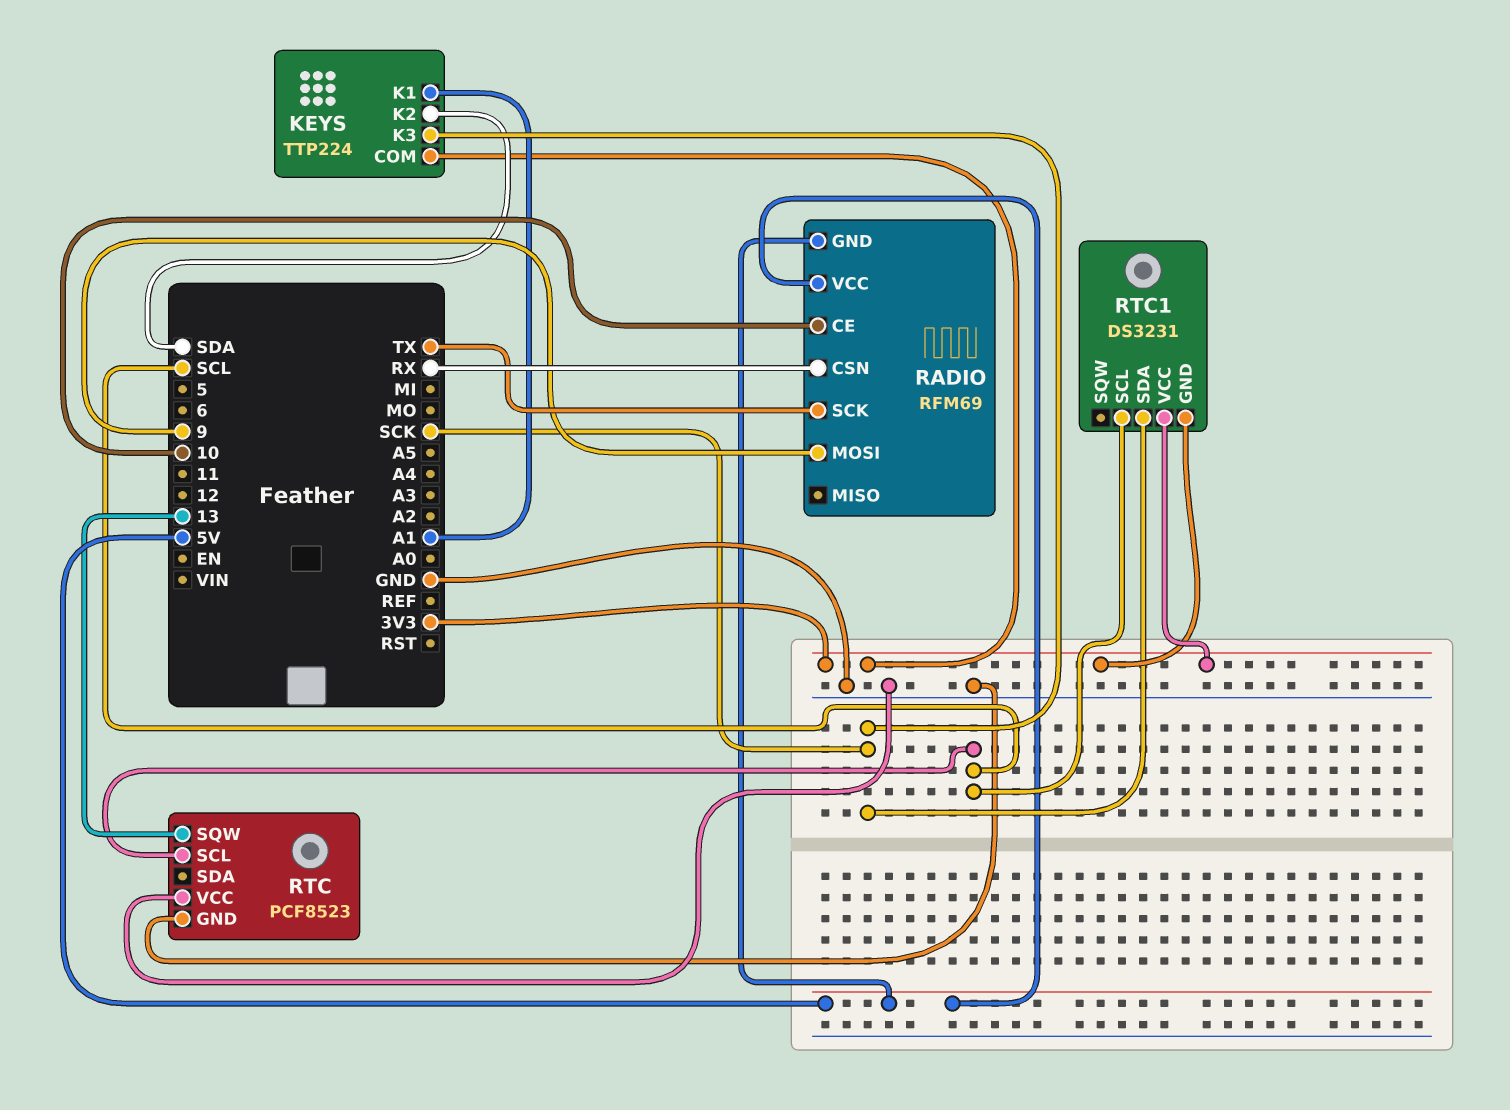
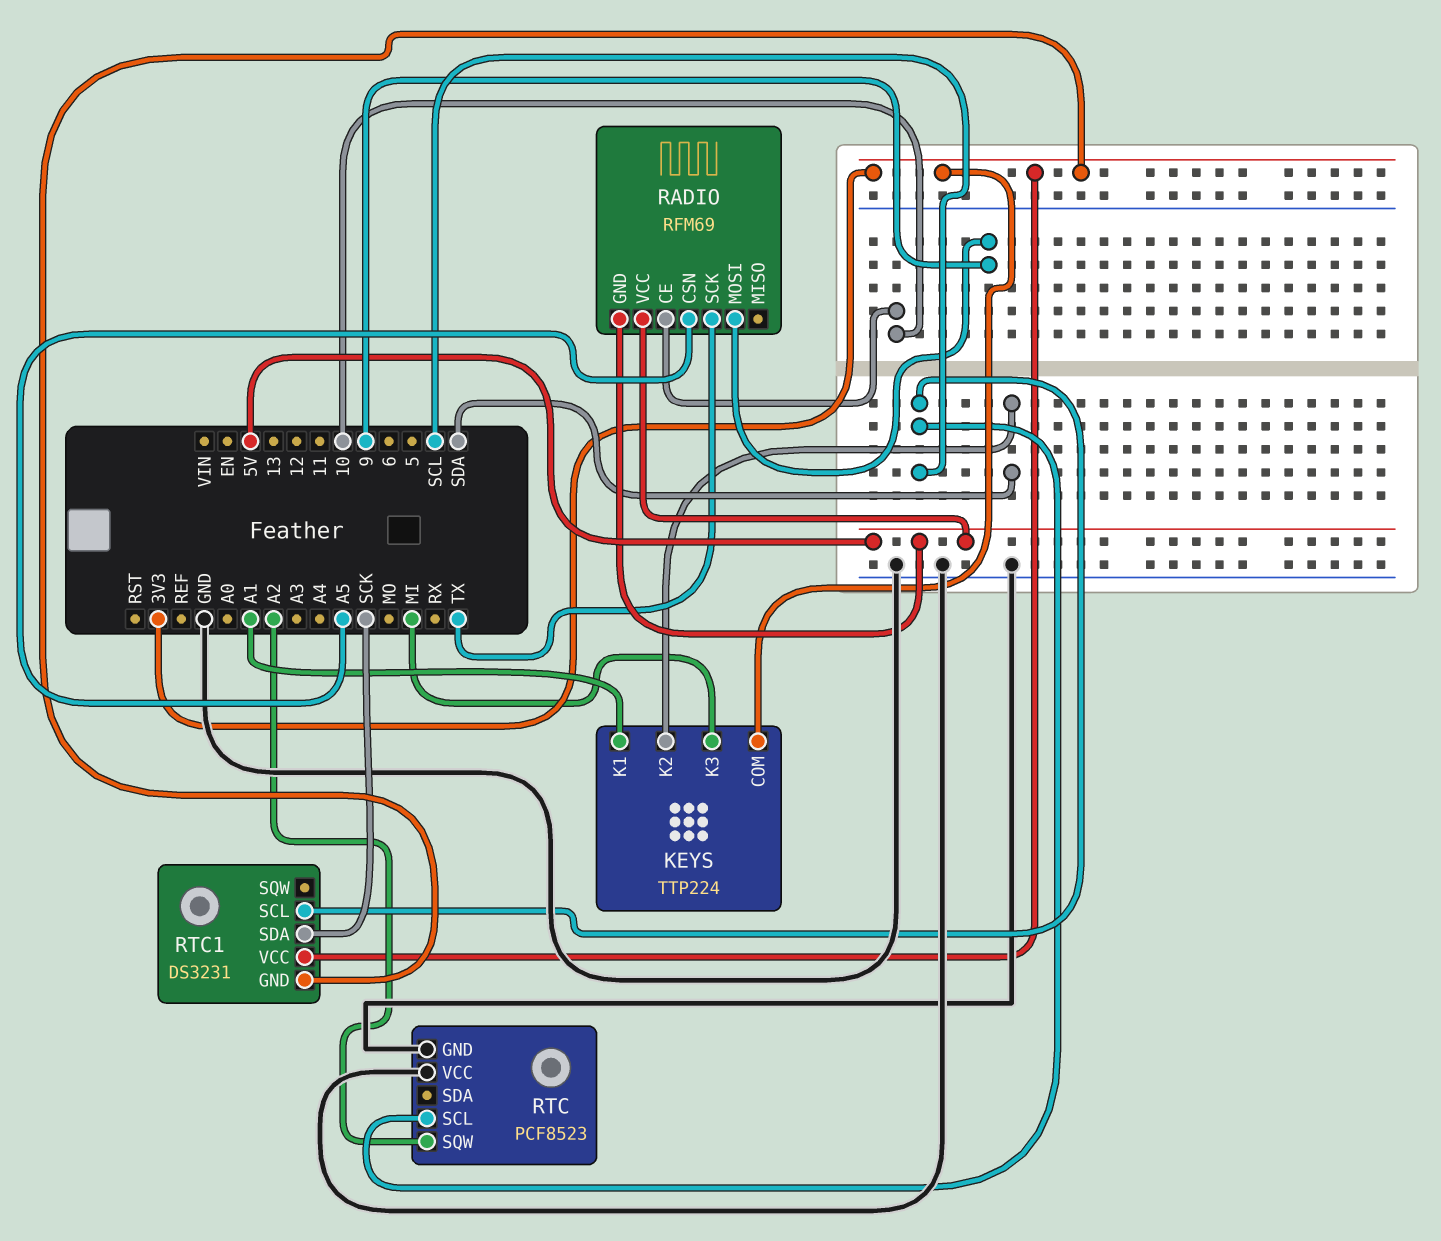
KEYS pin K3: SCK -> MI
RADIO pin CSN: RX -> A5
RTC pin SQW: 13 -> A2

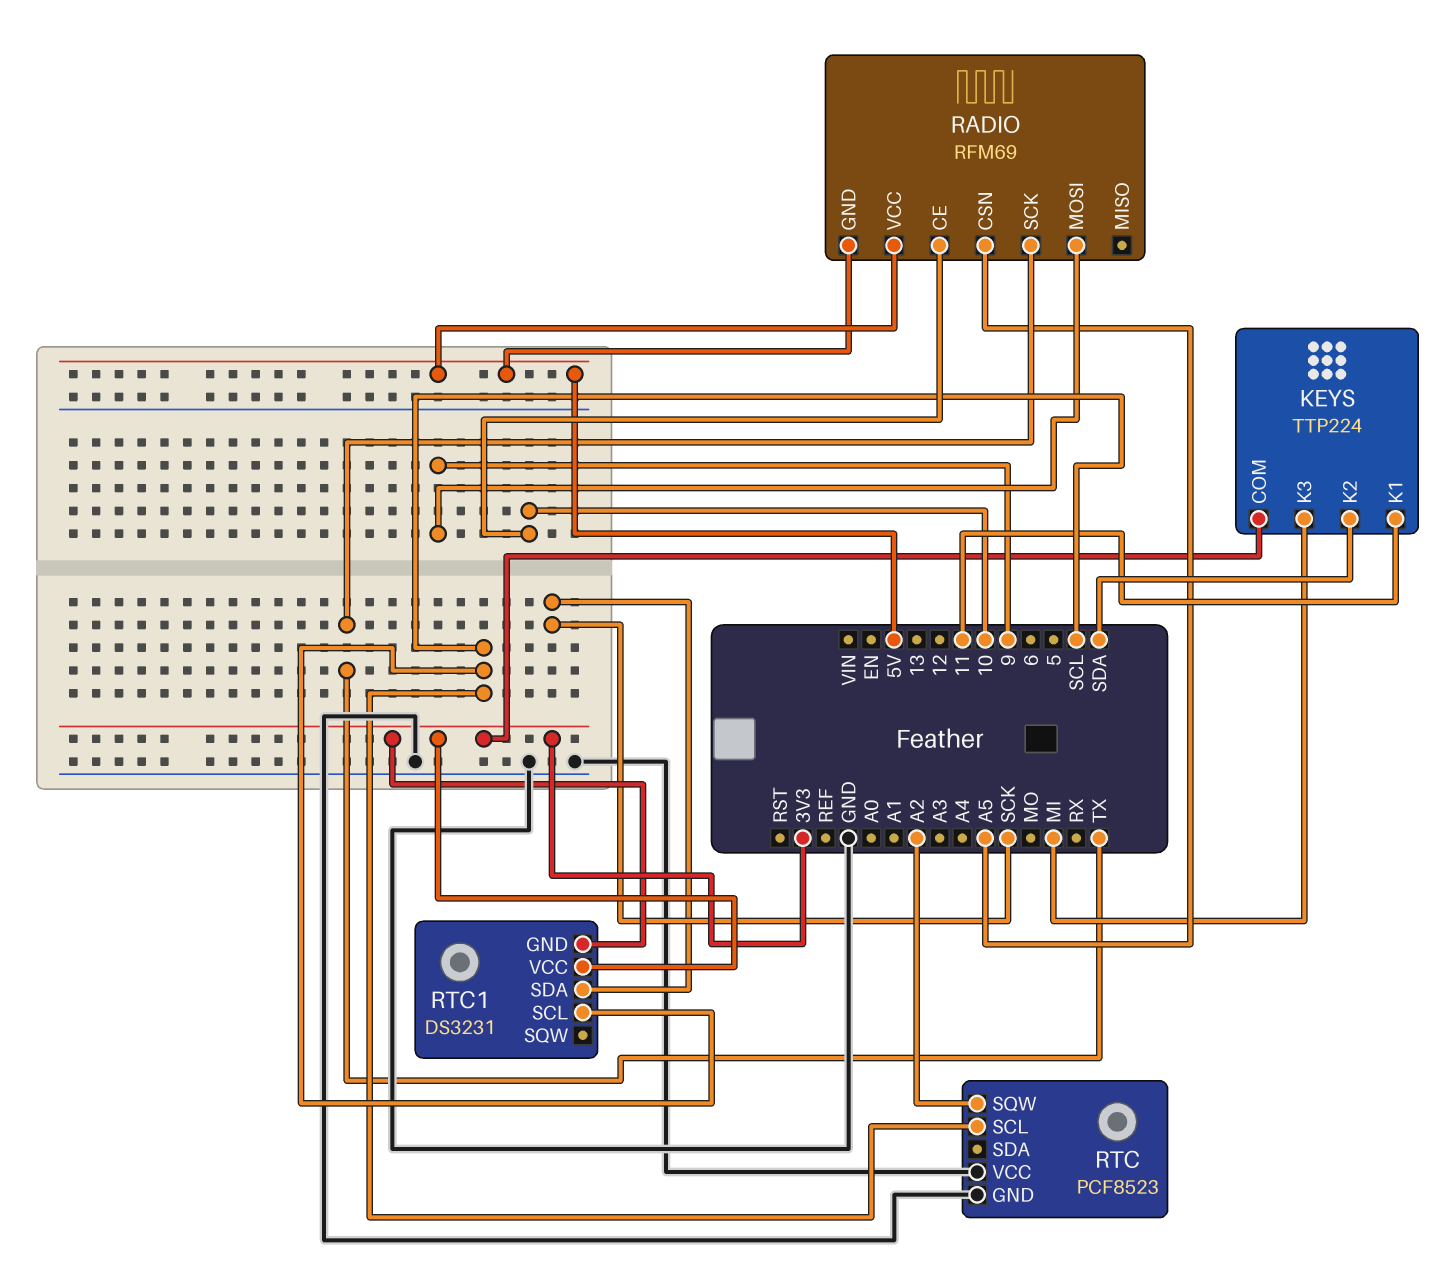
KEYS pin K1: A1 -> 11

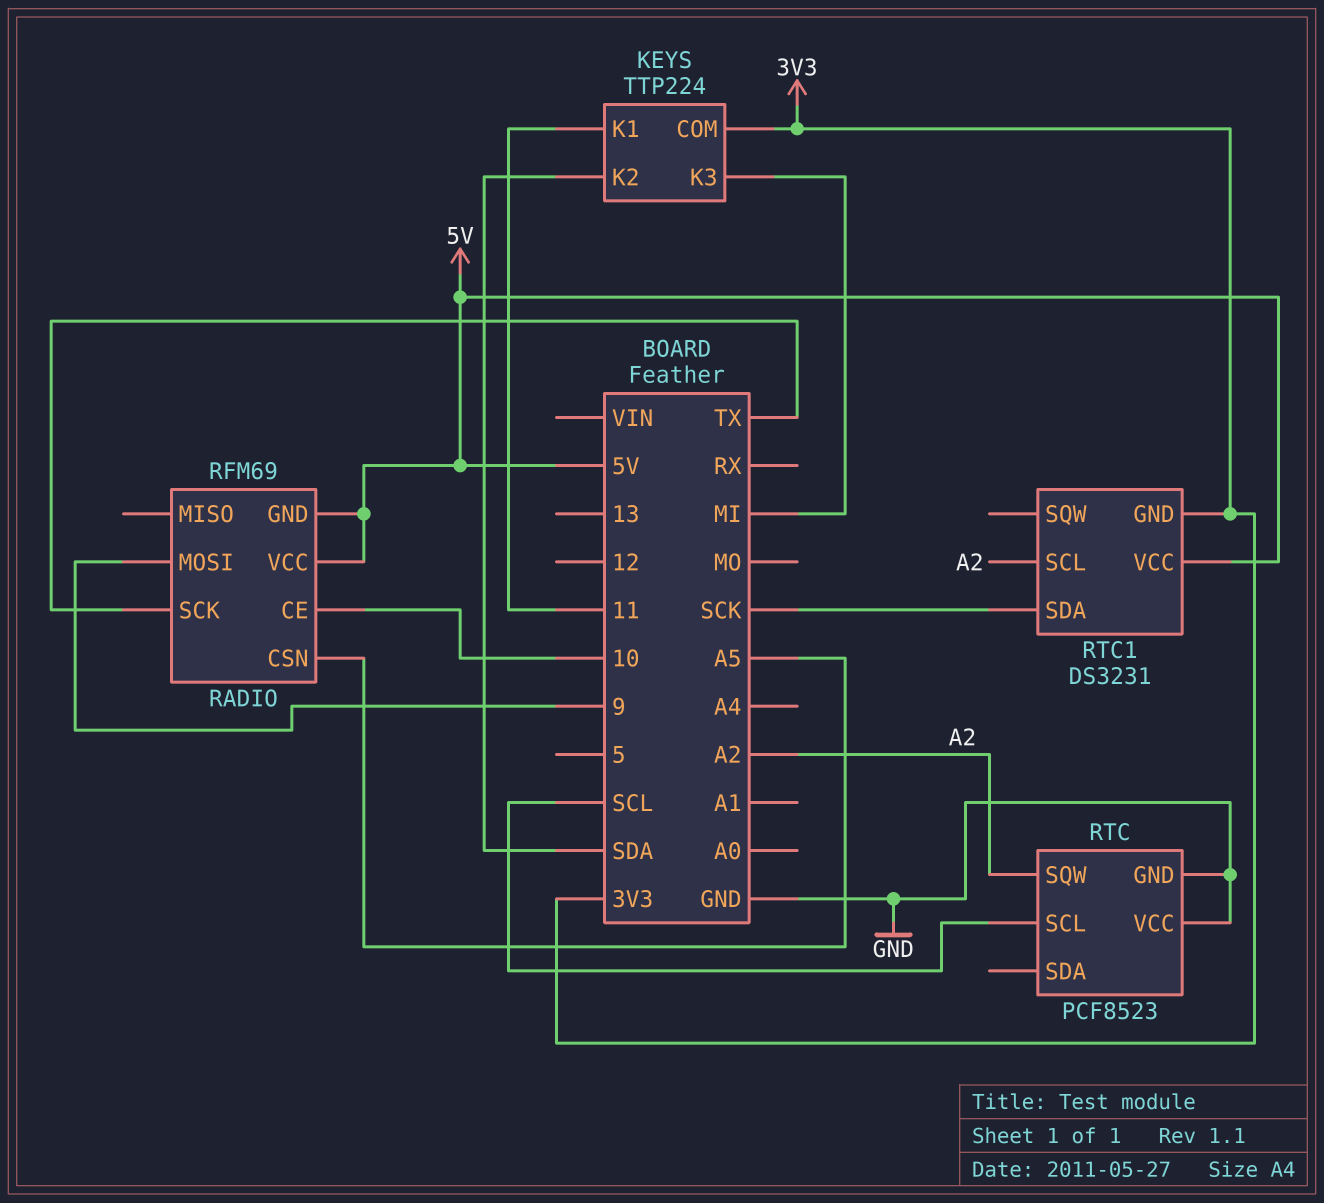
RTC1 pin SCL: SCL -> A2
RTC1 pin VCC: 3V3 -> 5V

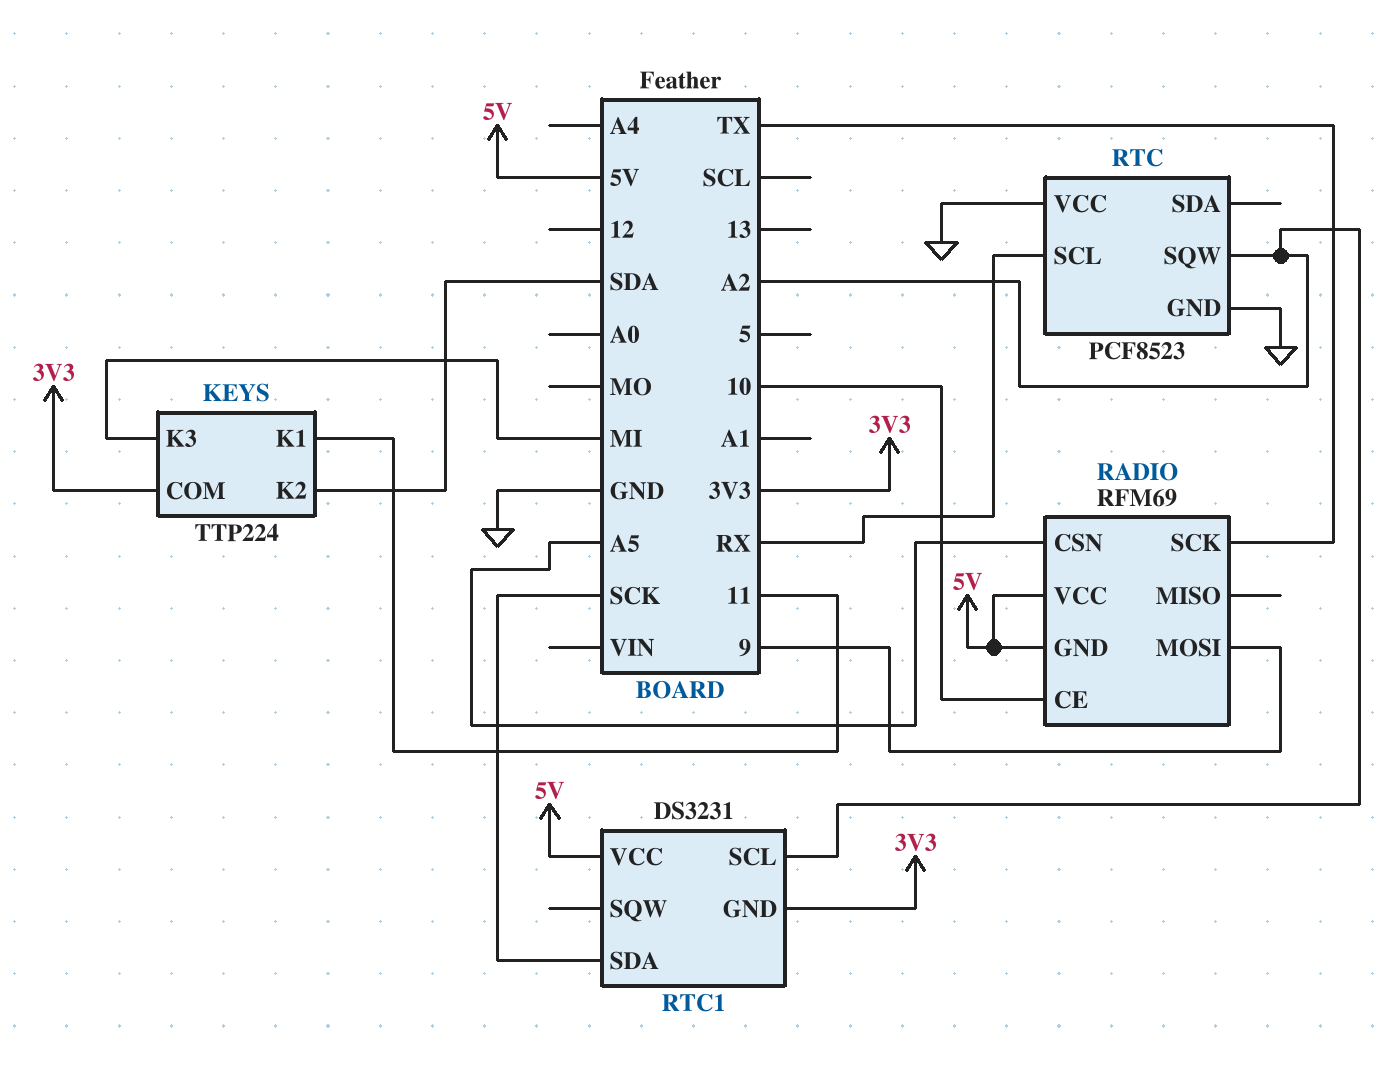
RTC pin SCL: SCL -> RX

